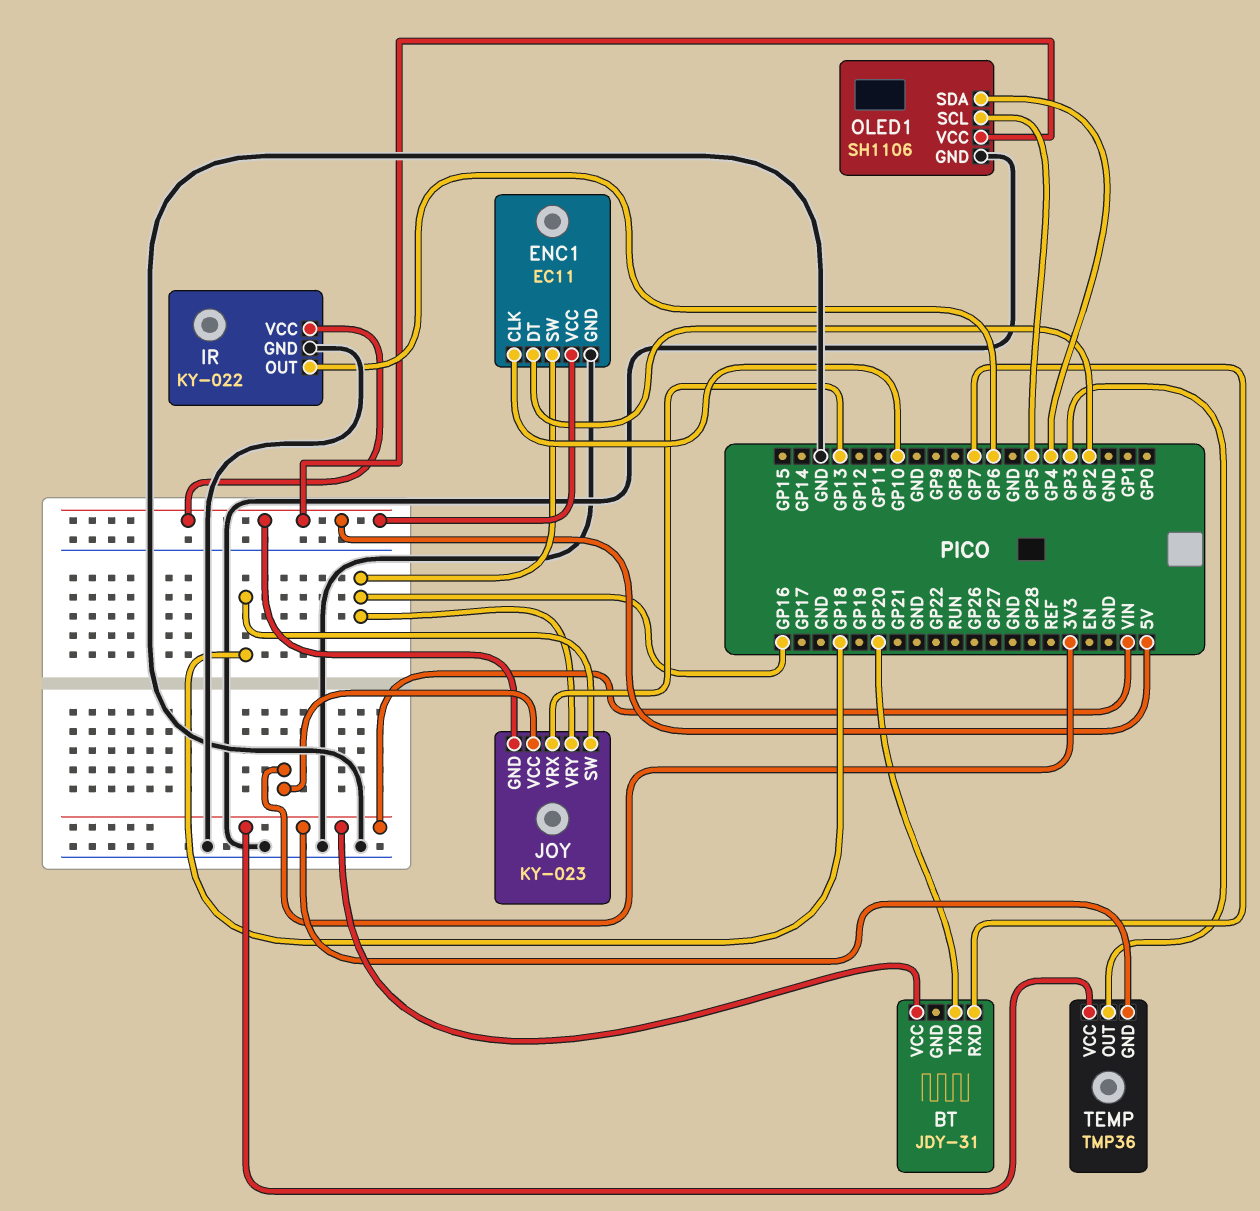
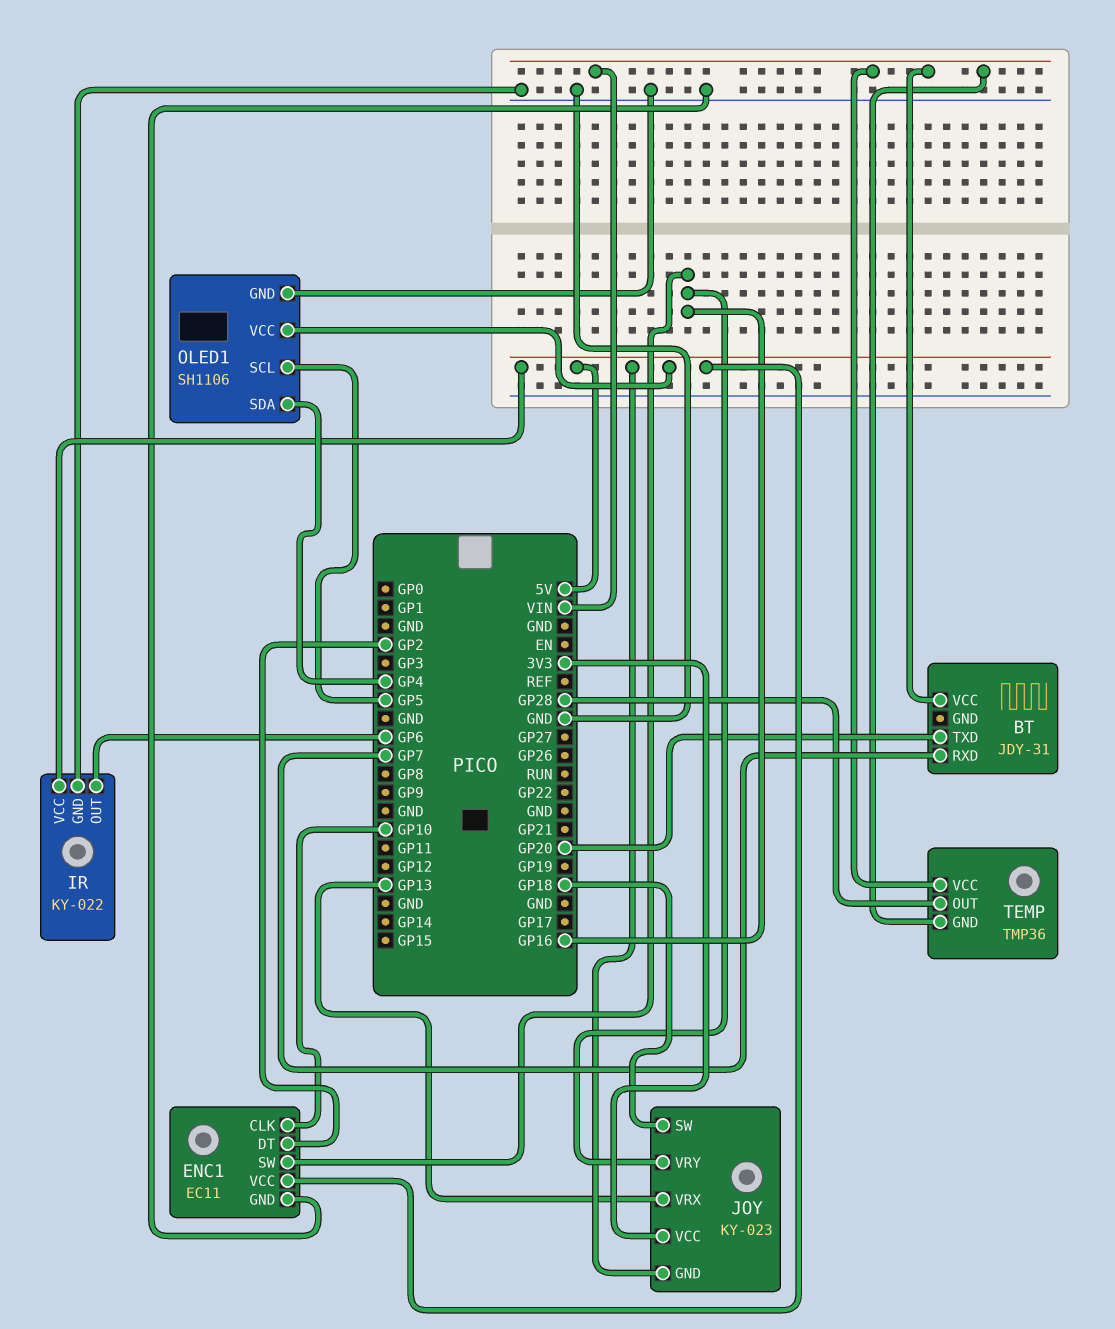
TEMP pin OUT: GP3 -> GP28

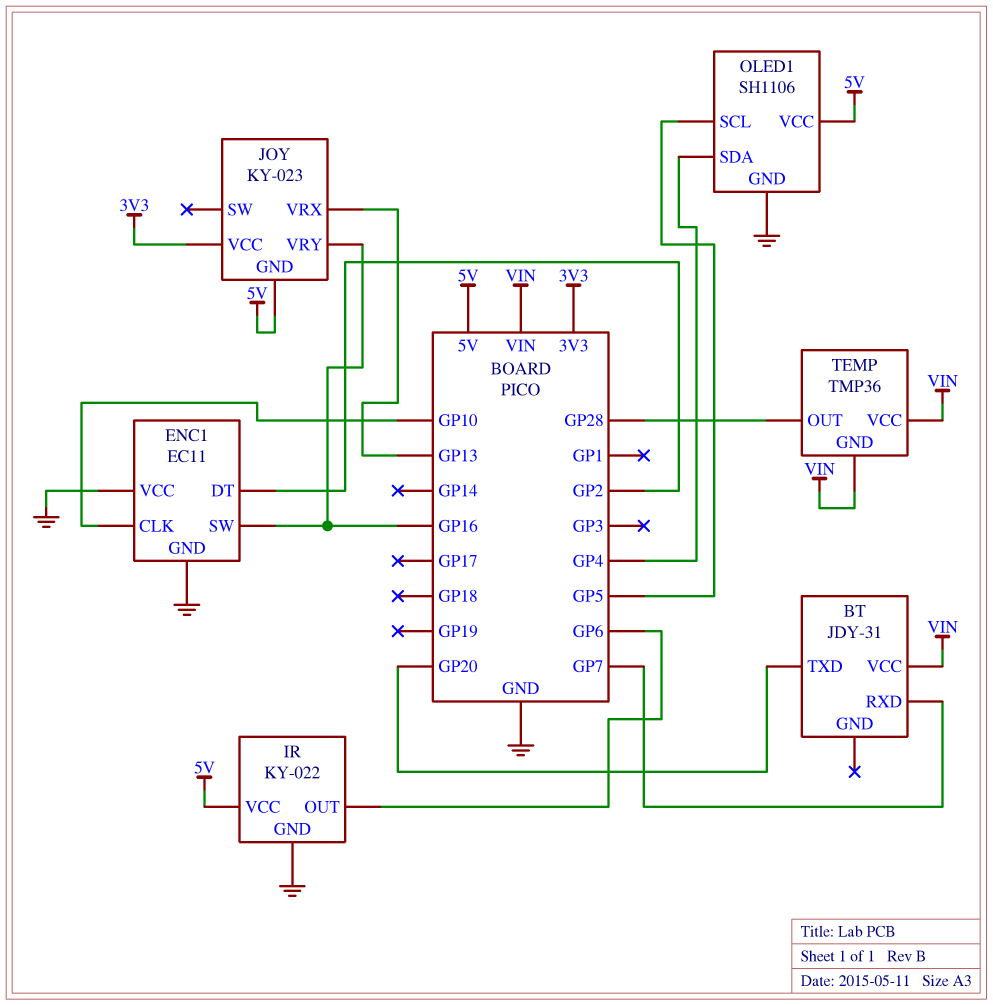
ENC1 pin VCC: 5V -> GND
JOY pin SW: GP18 -> none

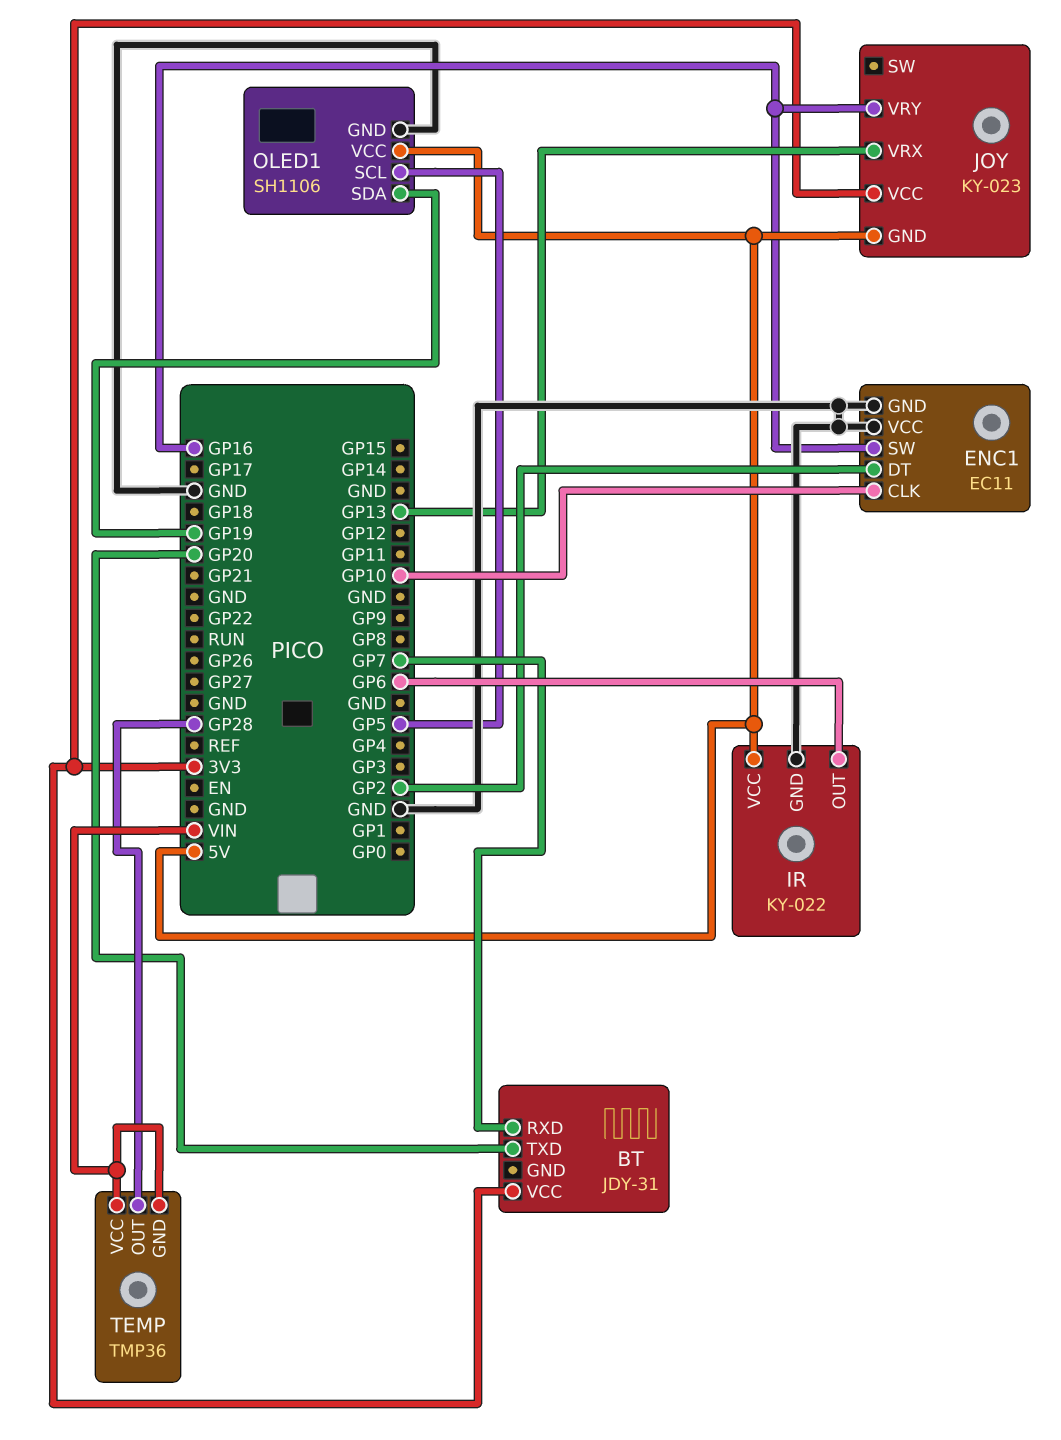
BT pin VCC: VIN -> 3V3
OLED1 pin SDA: GP4 -> GP19

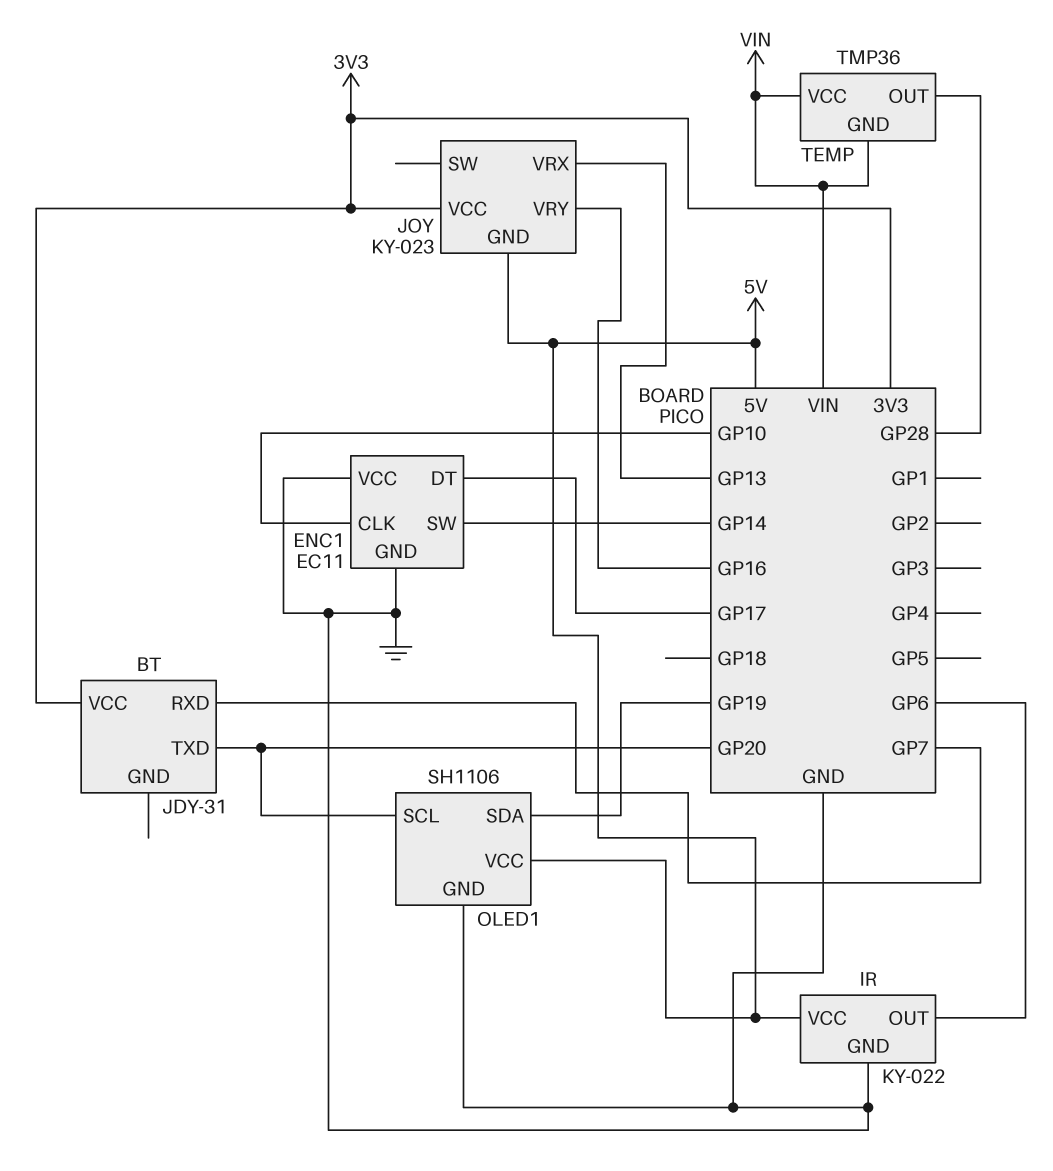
ENC1 pin DT: GP2 -> GP17
ENC1 pin SW: GP16 -> GP14
OLED1 pin SCL: GP5 -> GP20

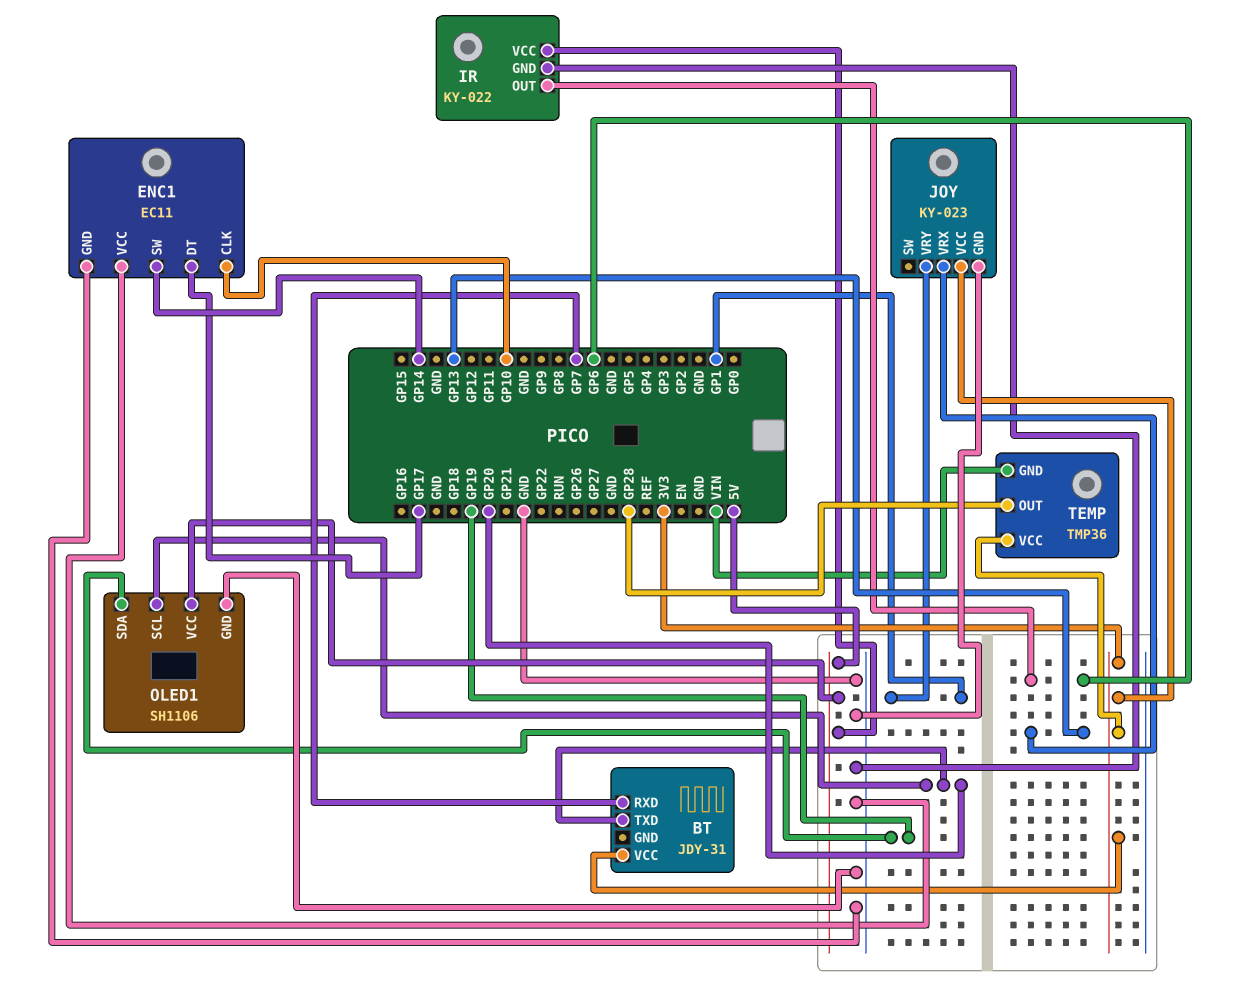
JOY pin GND: 5V -> GND
JOY pin VRY: GP16 -> GP1
TEMP pin VCC: VIN -> 3V3

